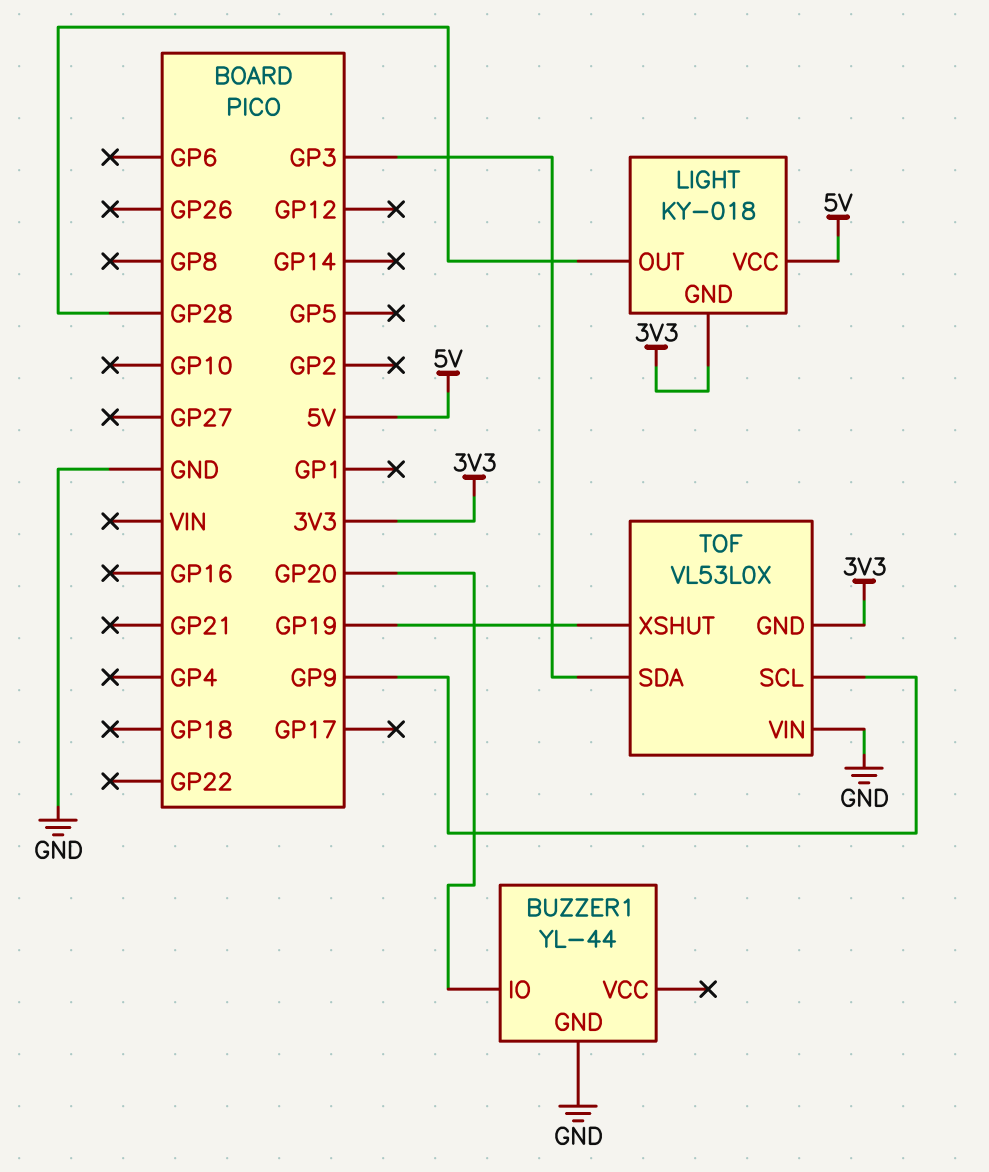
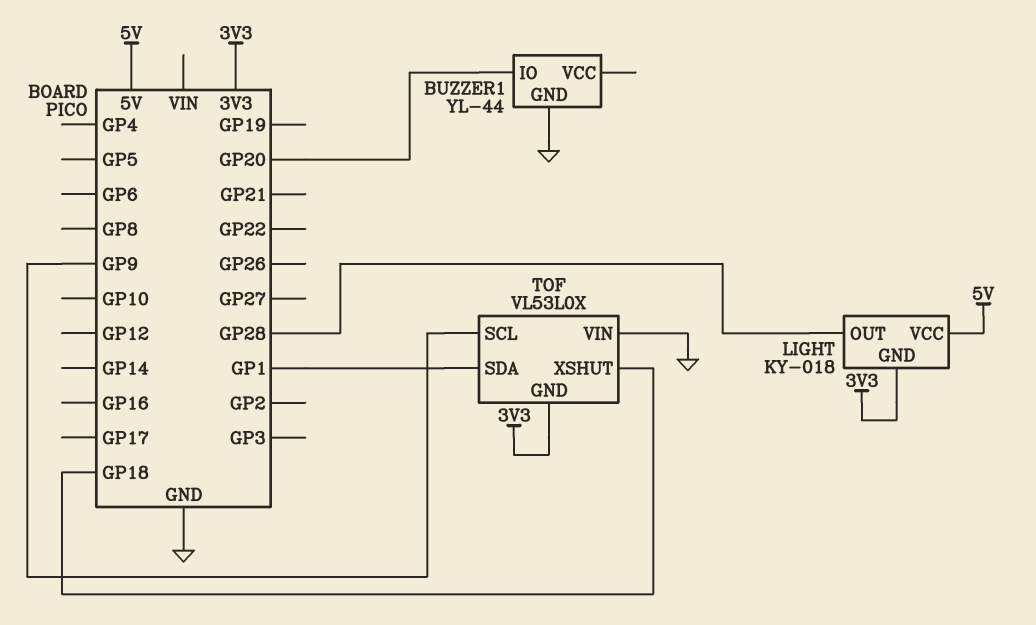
TOF pin SDA: GP3 -> GP1
TOF pin XSHUT: GP19 -> GP18

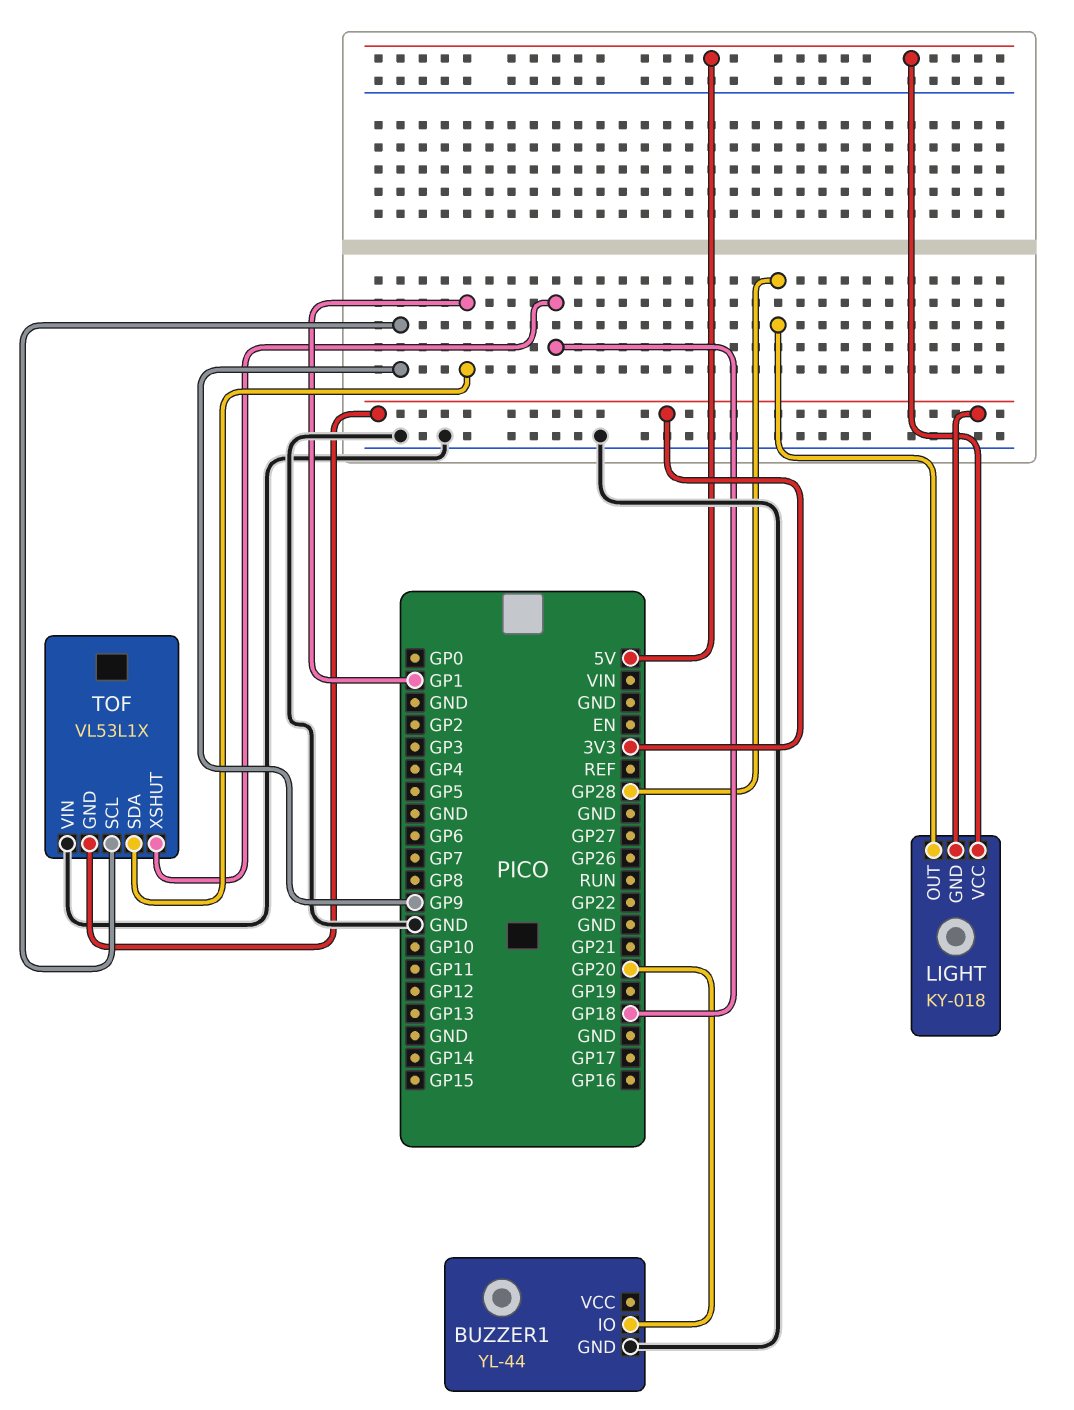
TOF: VL53L0X -> VL53L1X

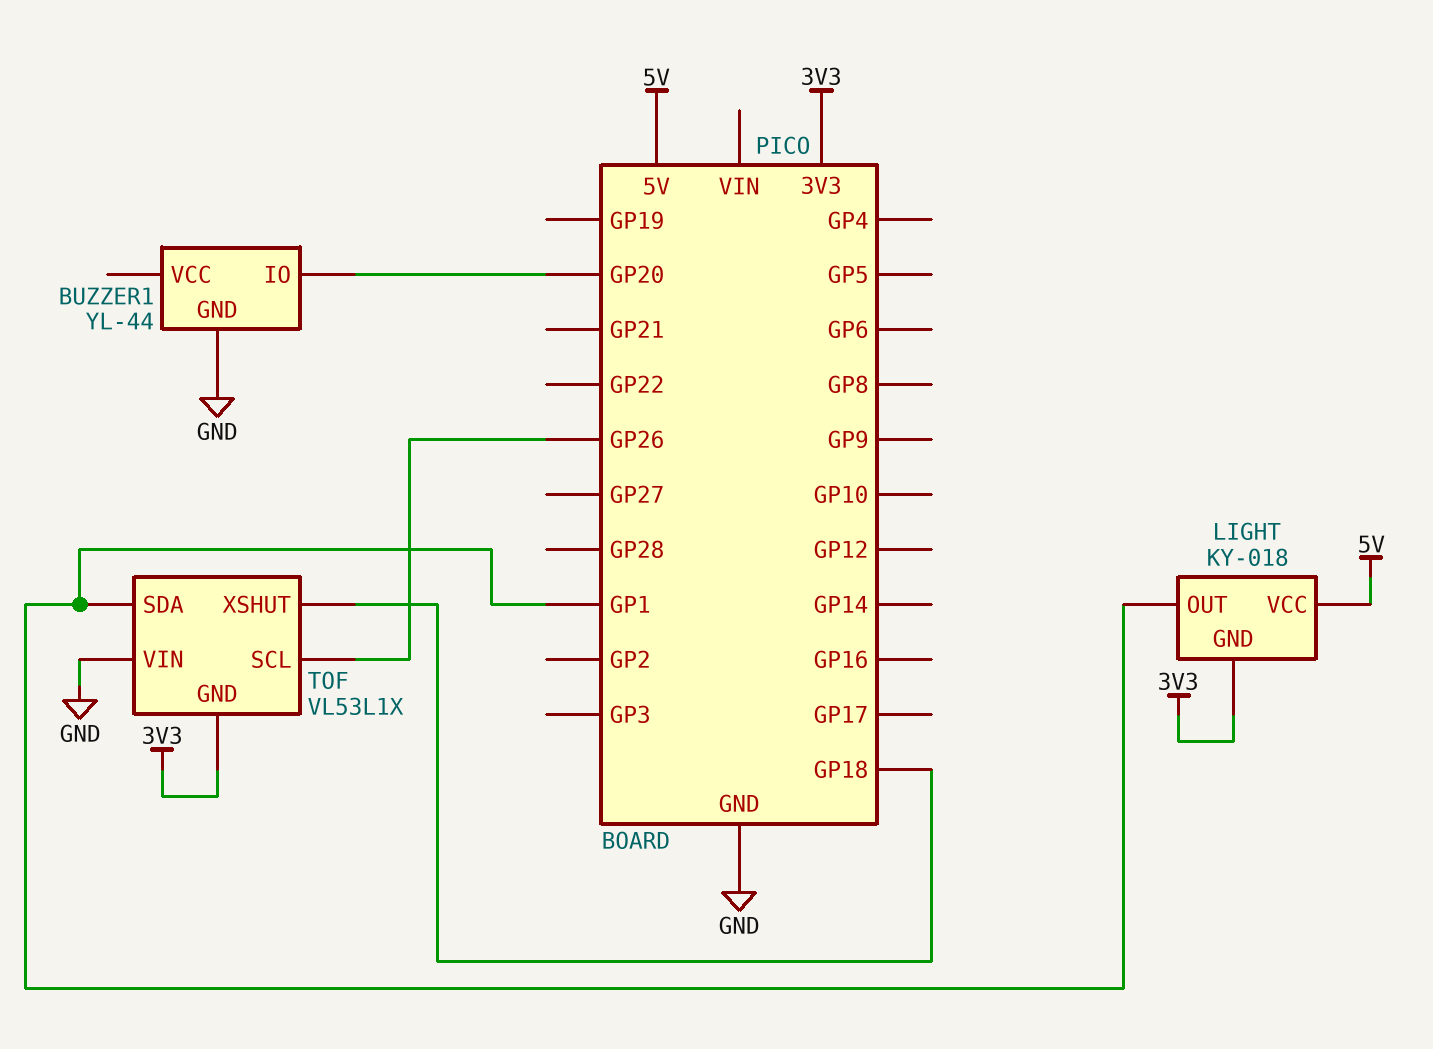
LIGHT pin OUT: GP28 -> GP1
TOF pin SCL: GP9 -> GP26

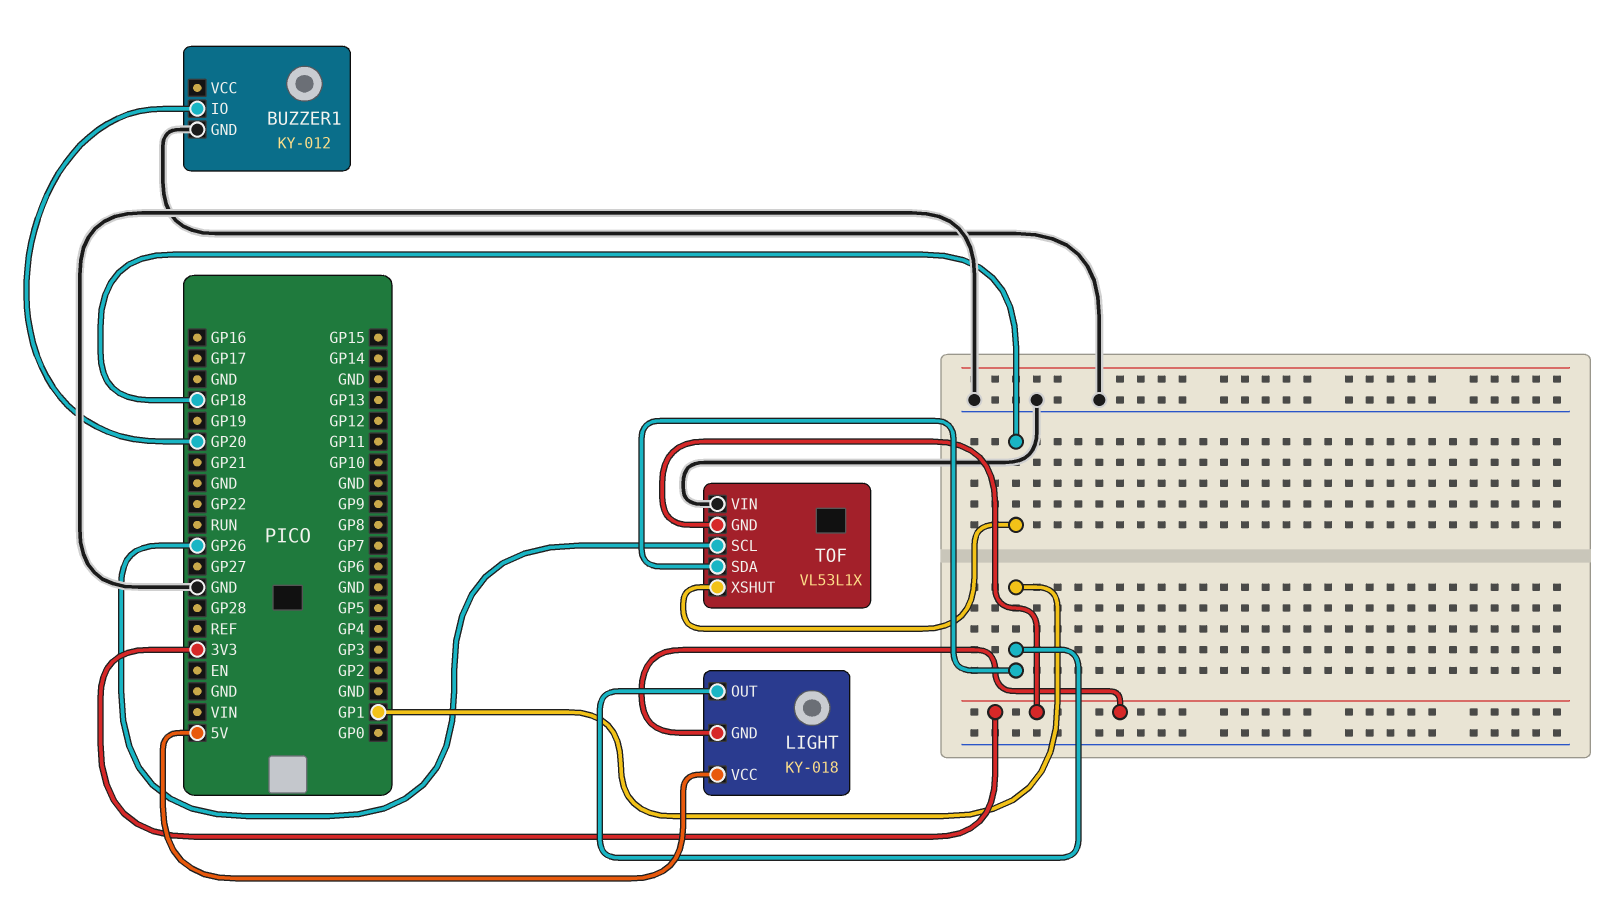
BUZZER1: YL-44 -> KY-012

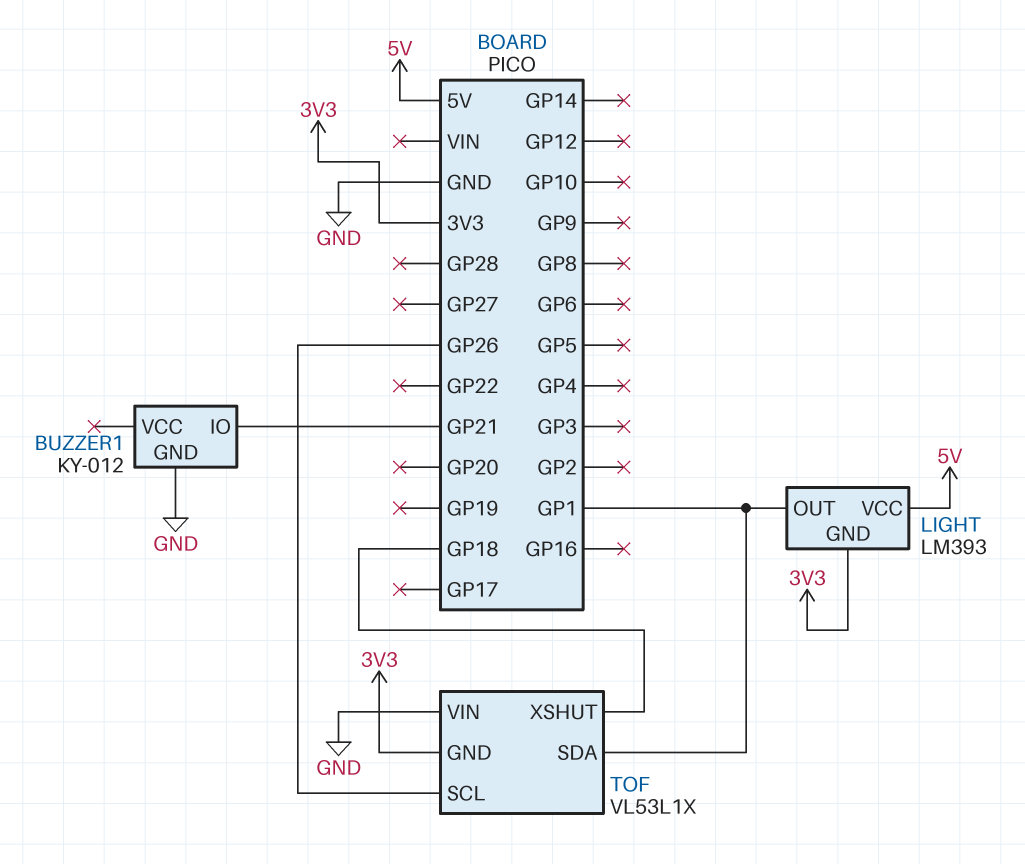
BUZZER1 pin IO: GP20 -> GP21
LIGHT: KY-018 -> LM393

